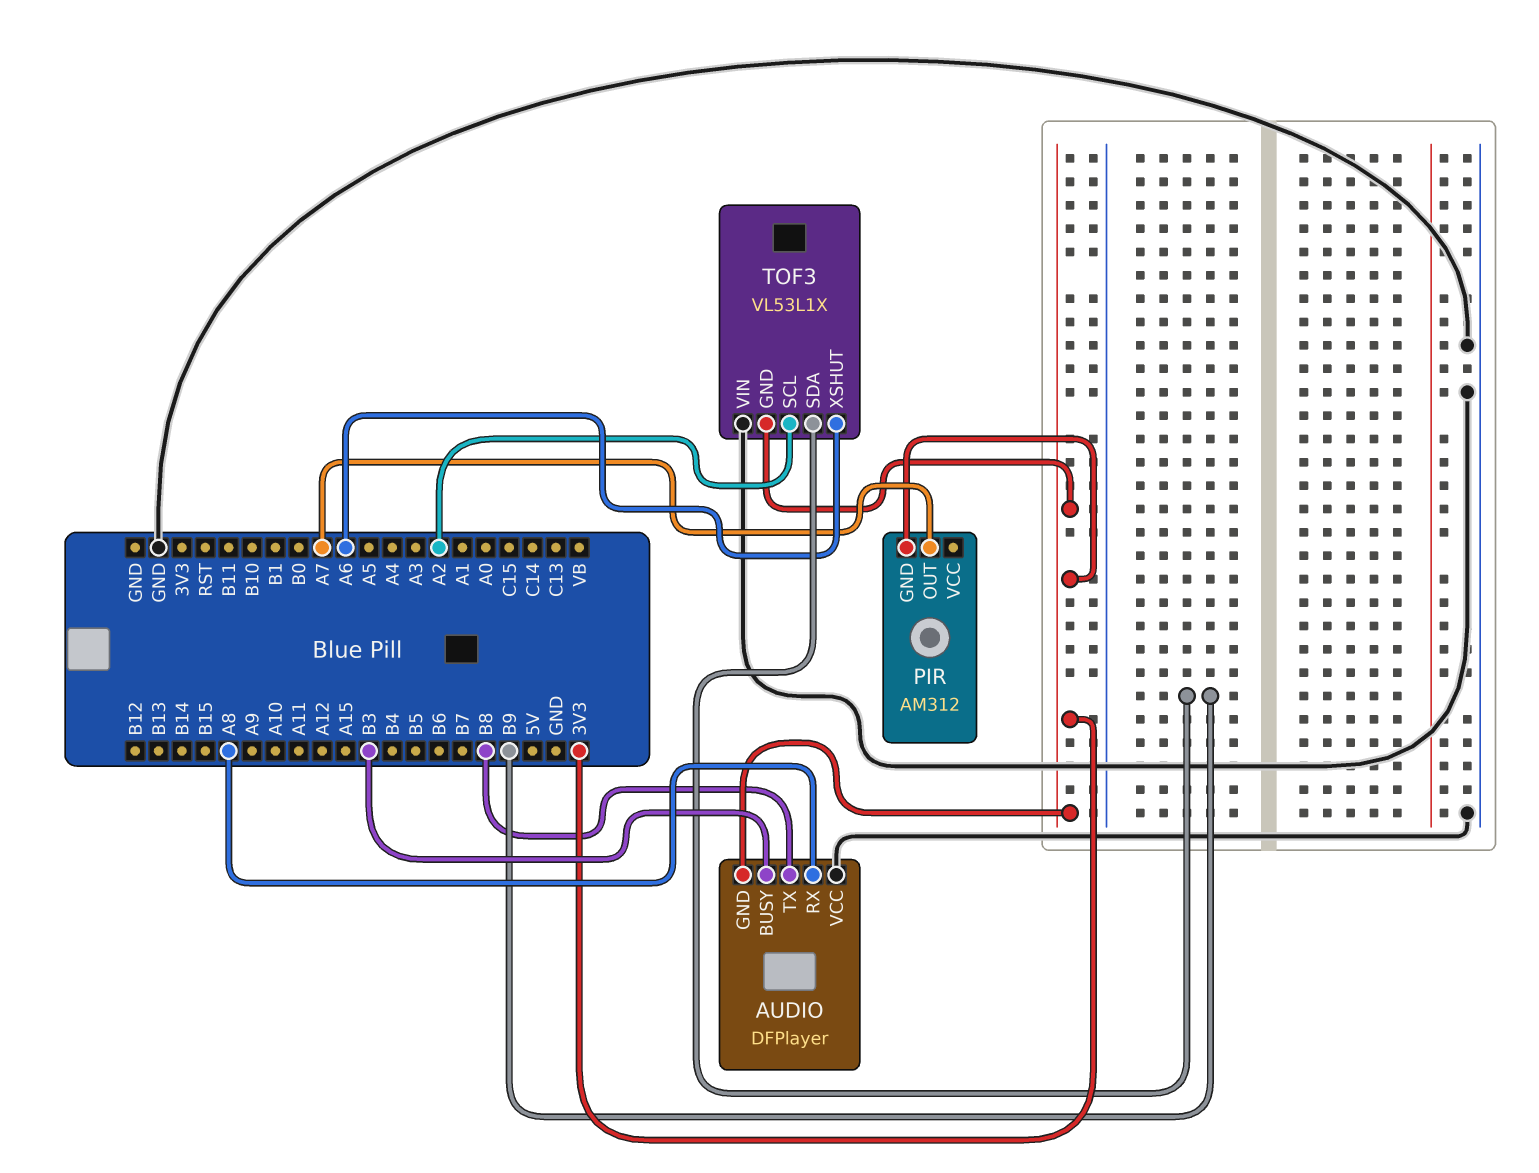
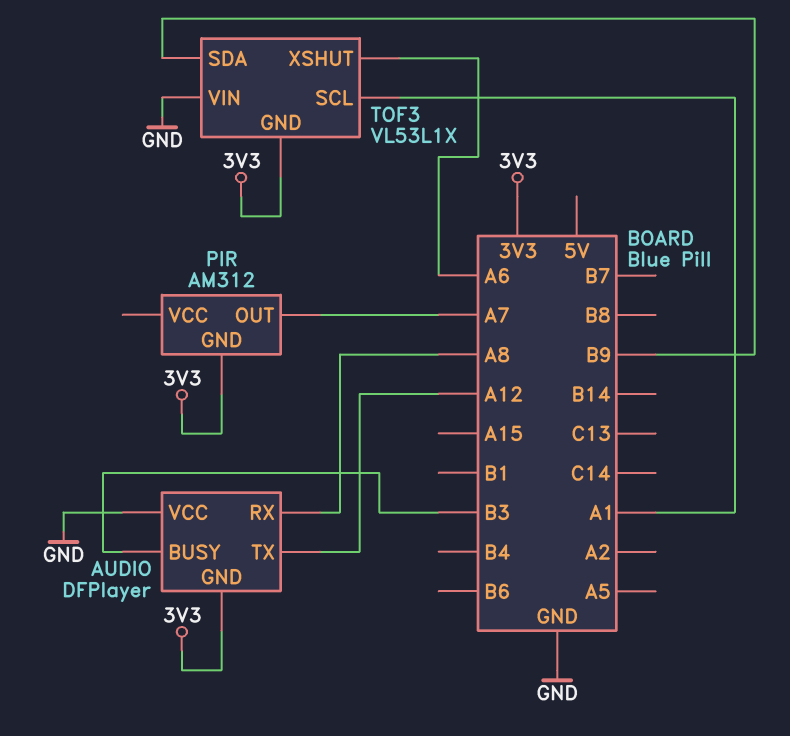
AUDIO pin TX: B8 -> A12
TOF3 pin SCL: A2 -> A1

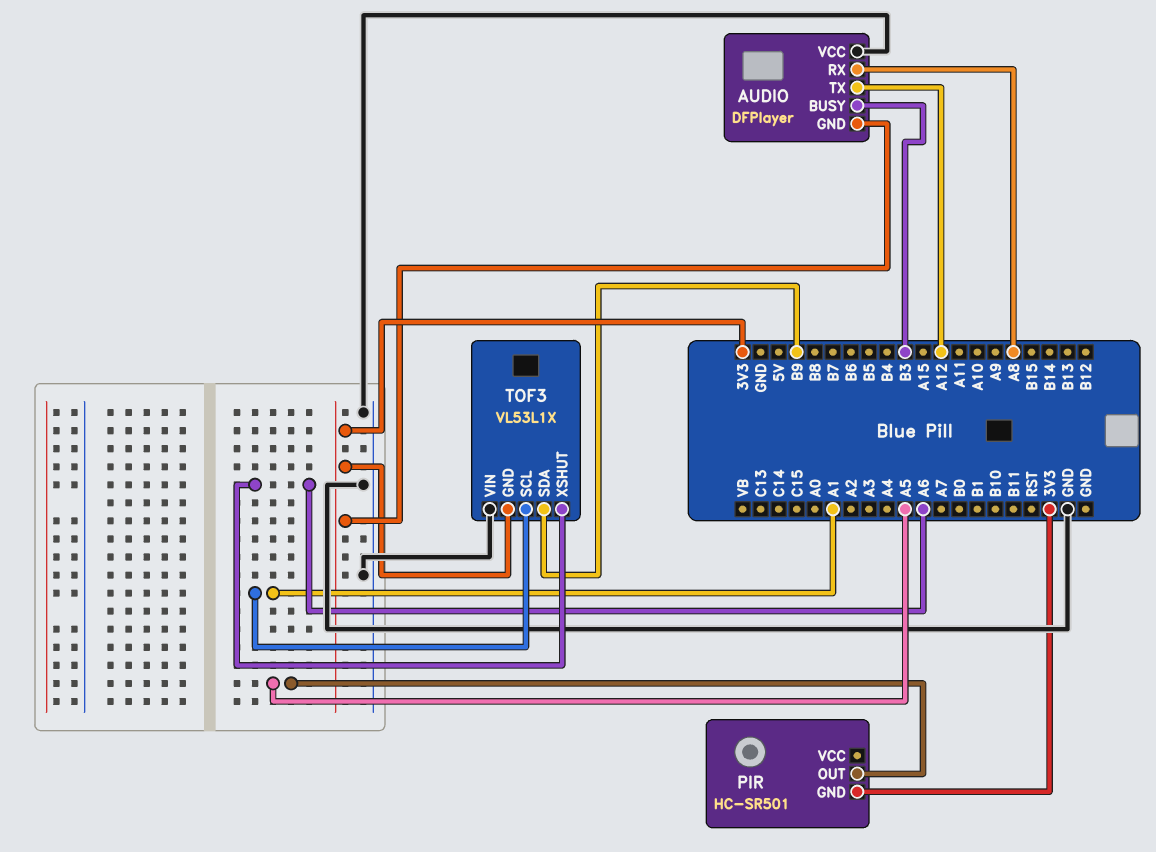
PIR: AM312 -> HC-SR501
PIR pin OUT: A7 -> A5

